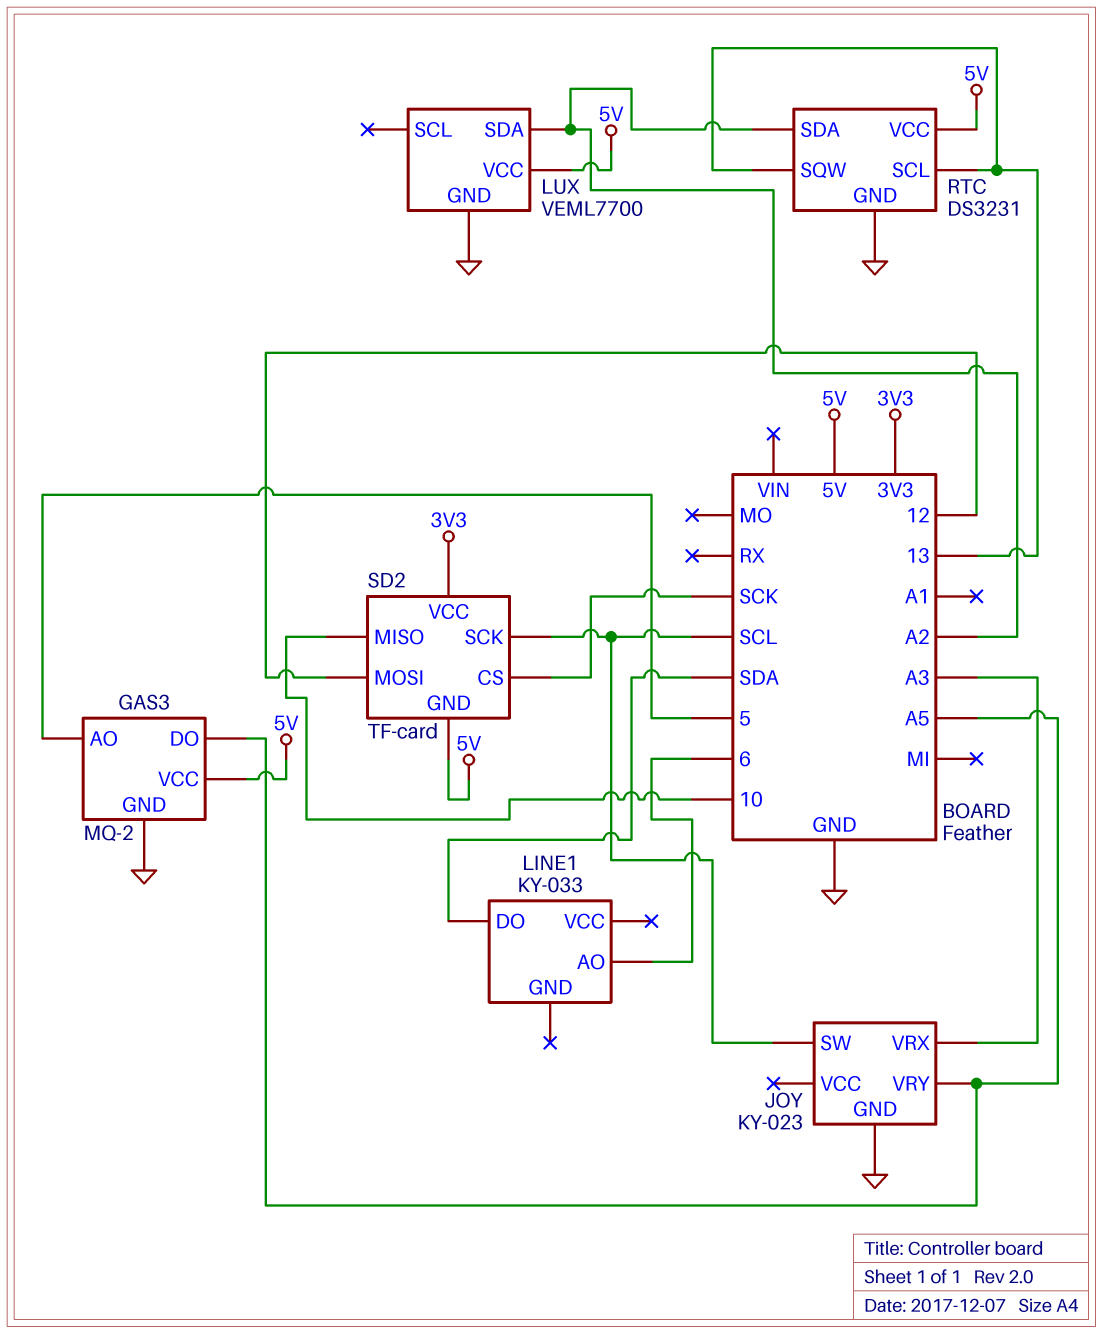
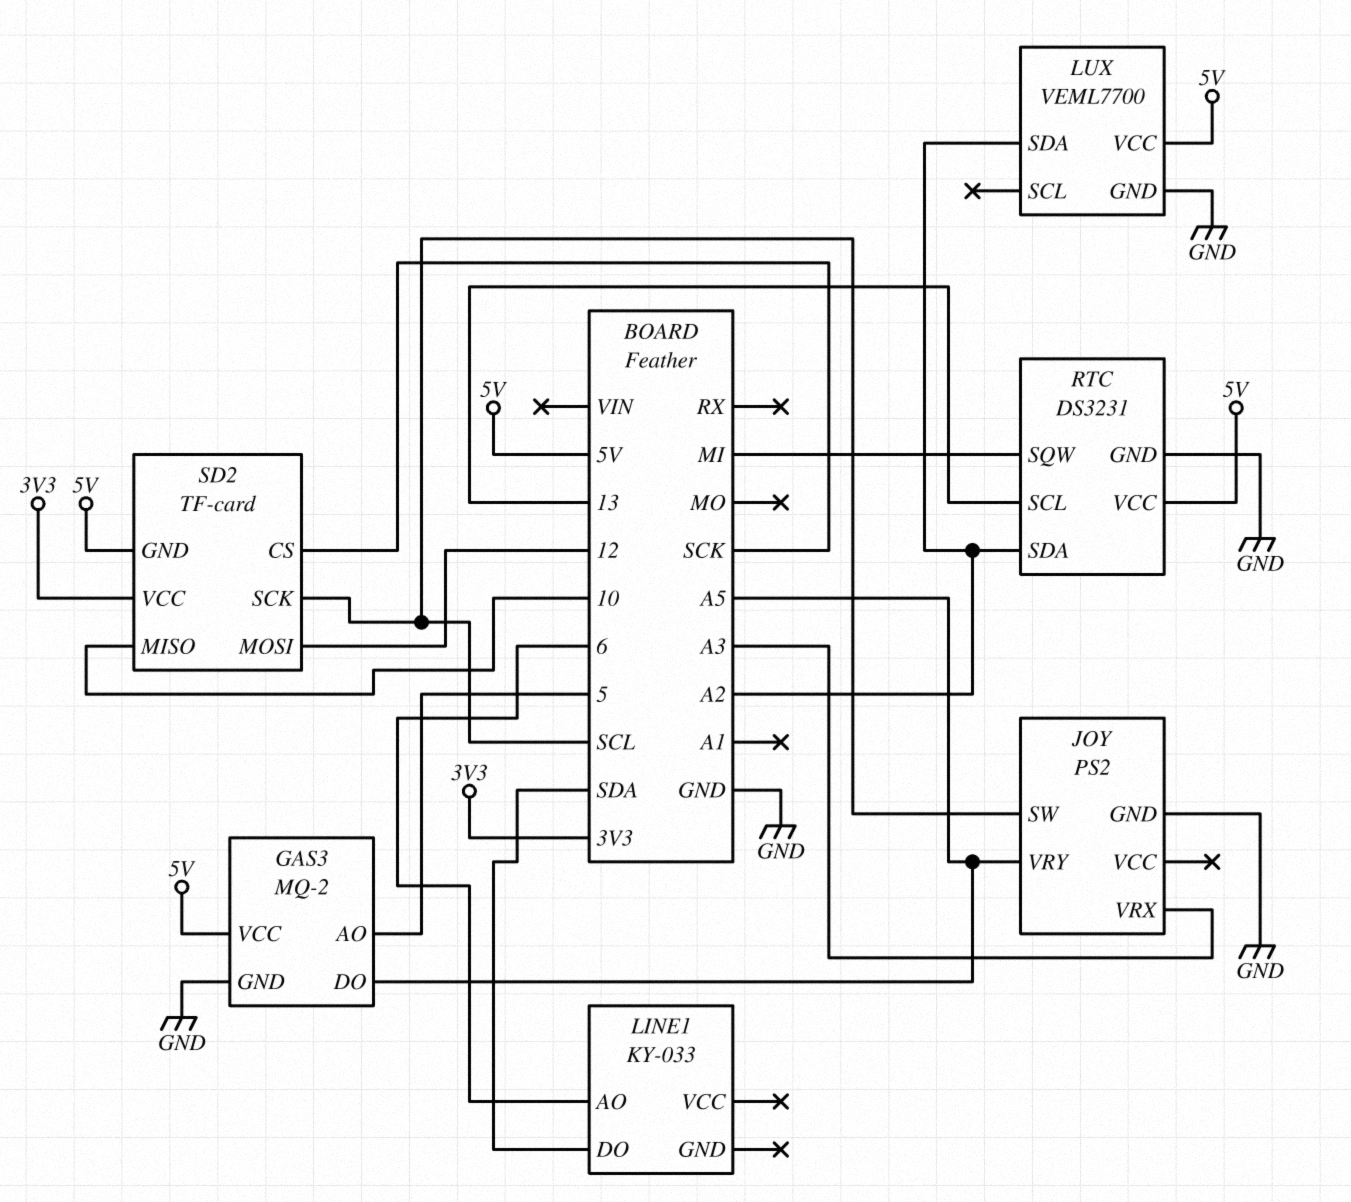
JOY: KY-023 -> PS2
RTC pin SQW: 13 -> MI

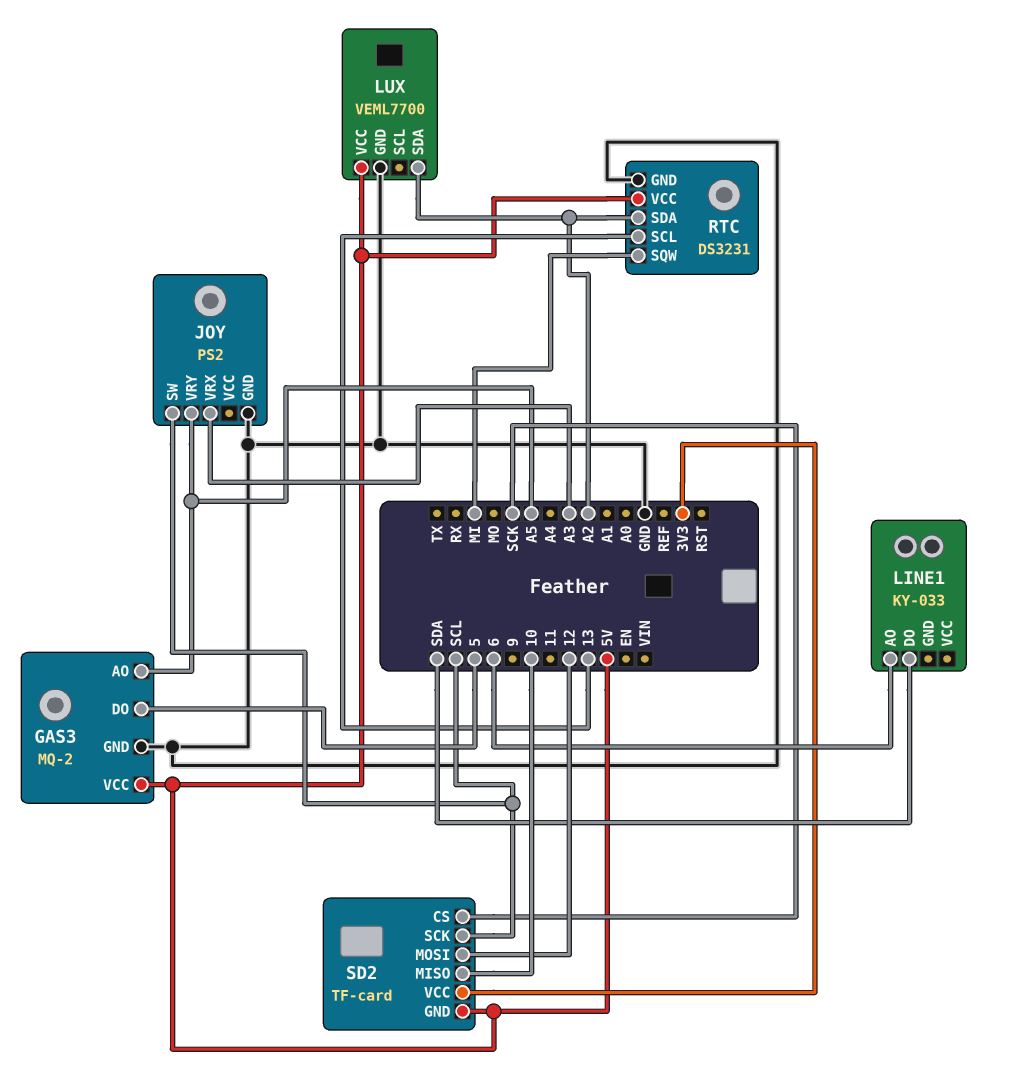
GAS3 pin AO: 5 -> A5
GAS3 pin DO: A5 -> 5

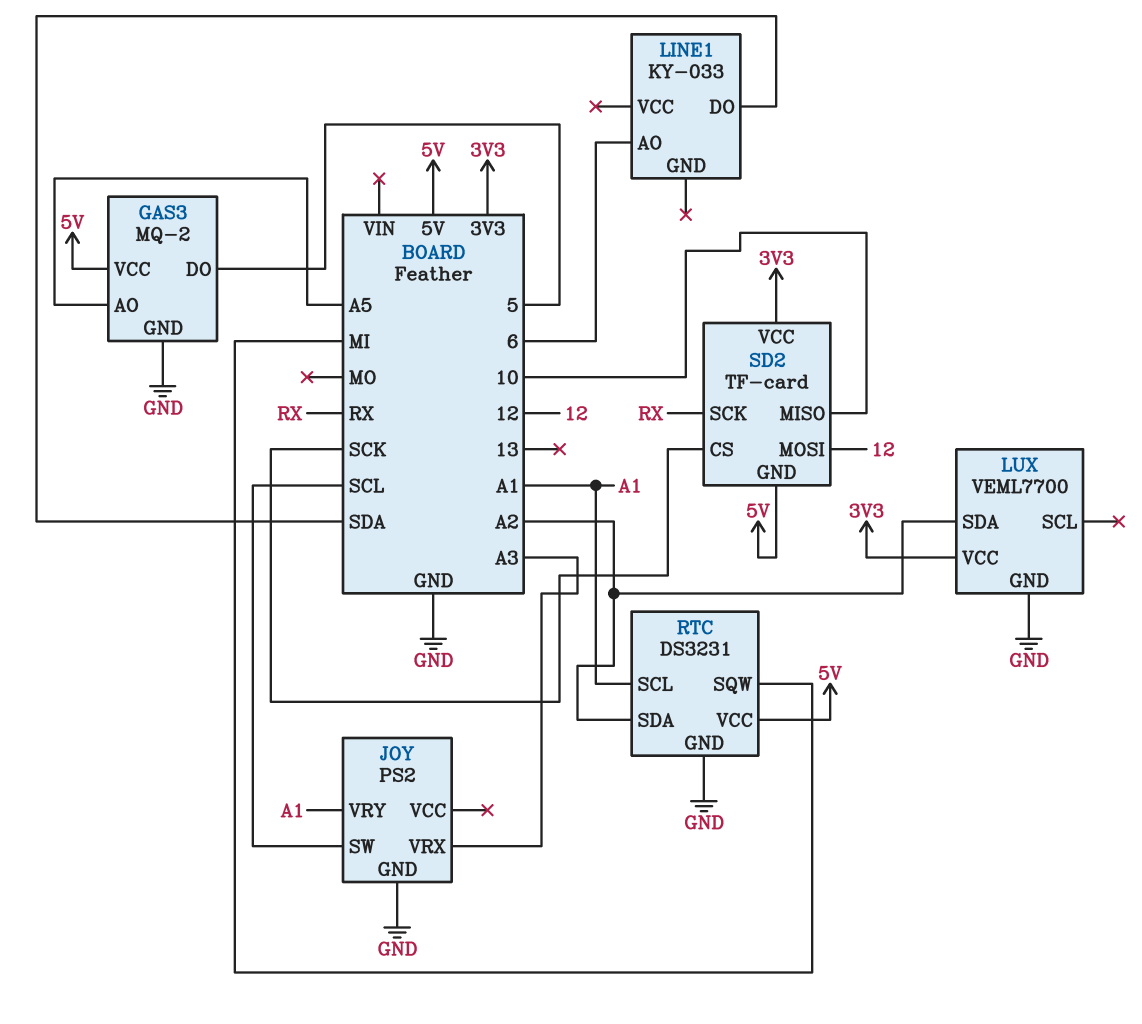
JOY pin VRY: A5 -> A1
LUX pin VCC: 5V -> 3V3
RTC pin SCL: 13 -> A1
SD2 pin SCK: SCL -> RX

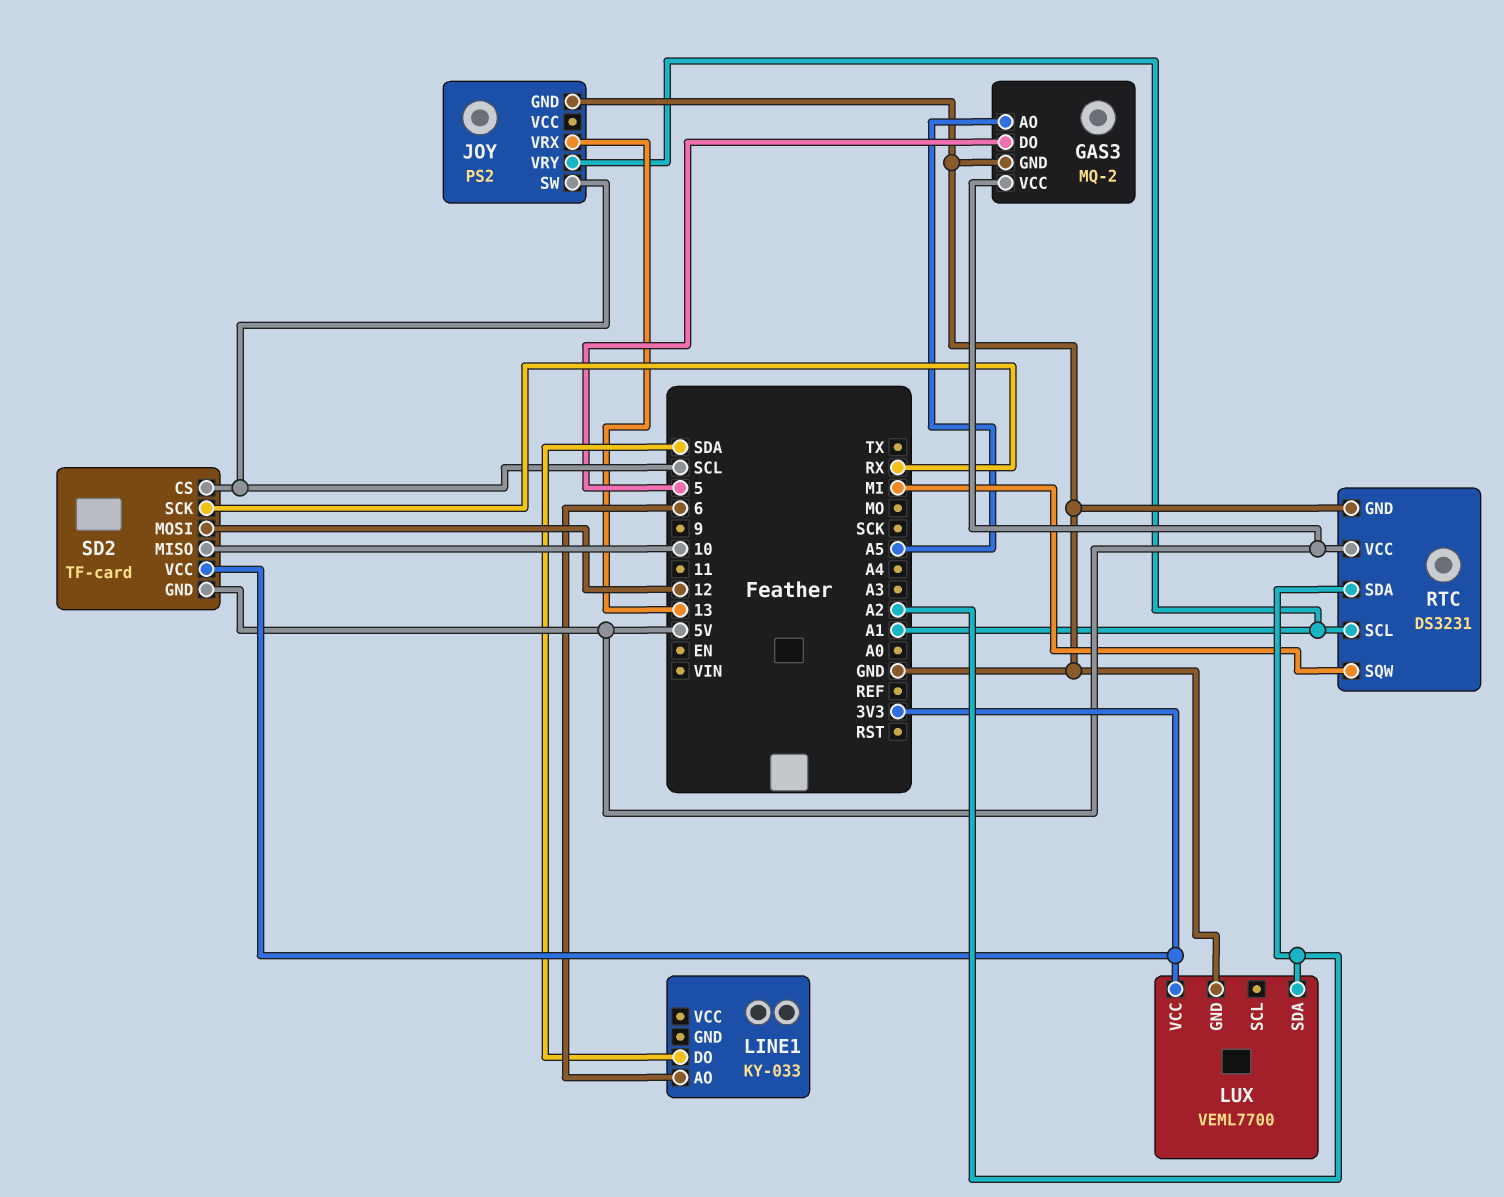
JOY pin VRX: A3 -> 13
SD2 pin CS: SCK -> SCL

